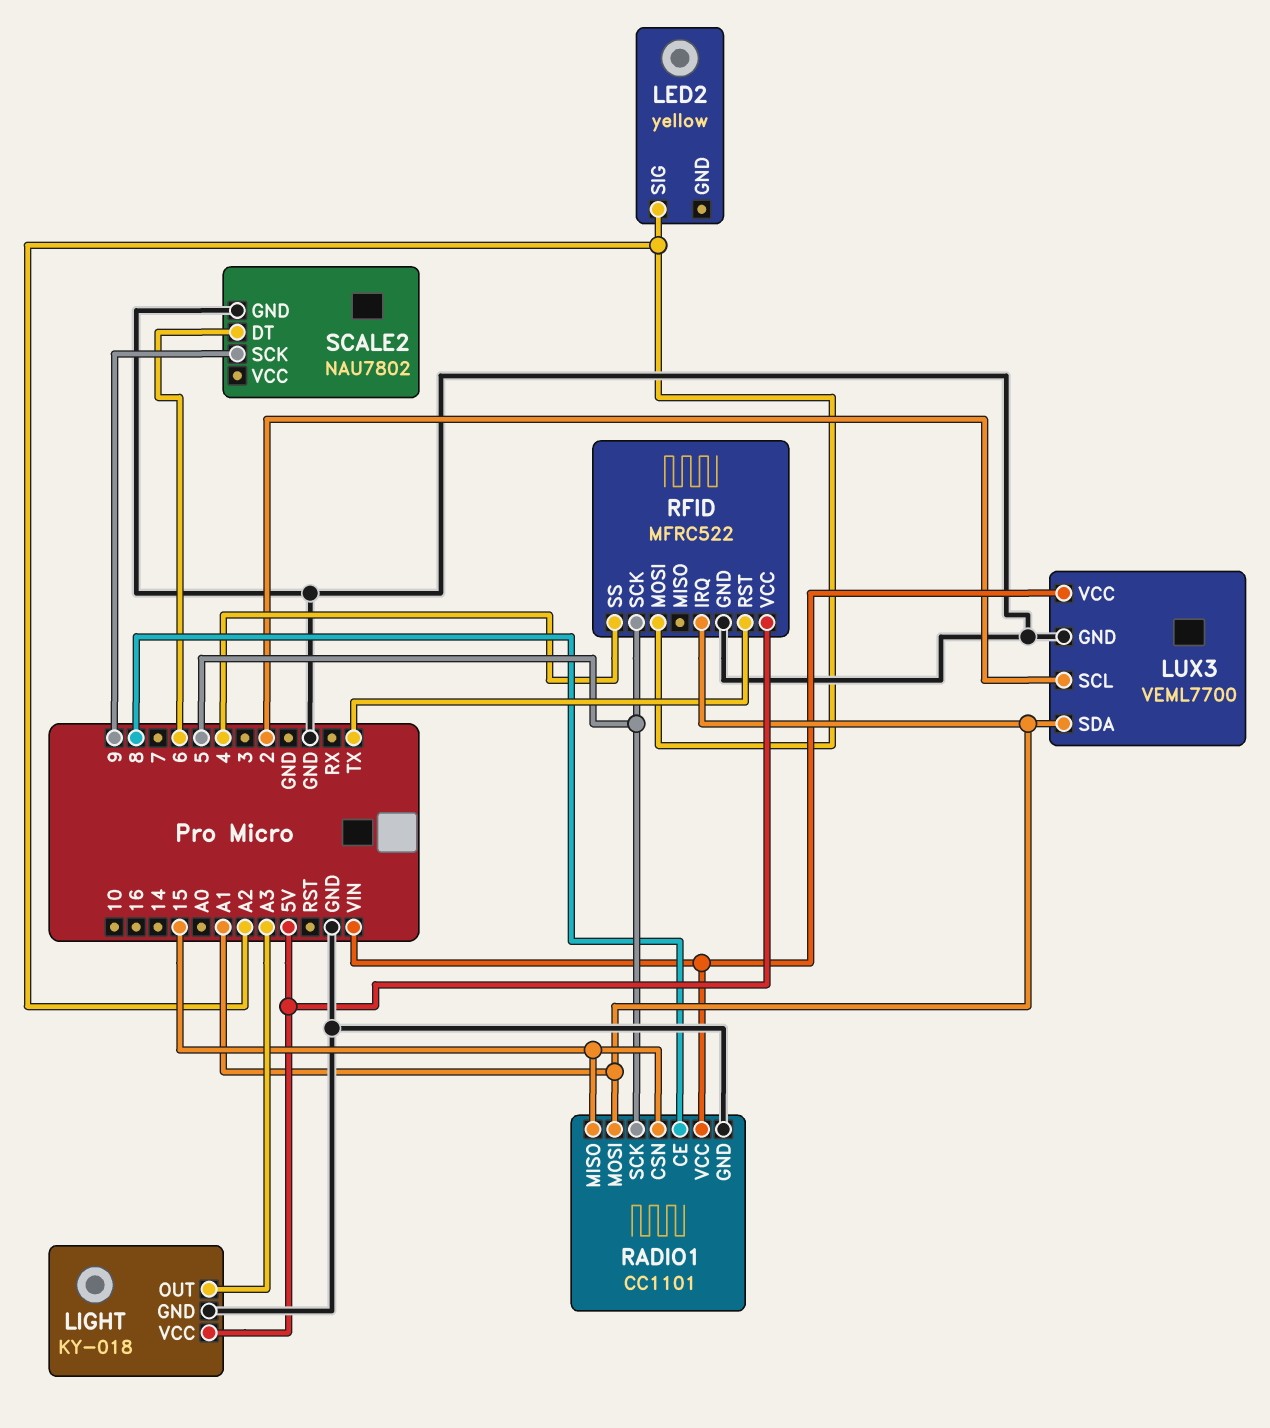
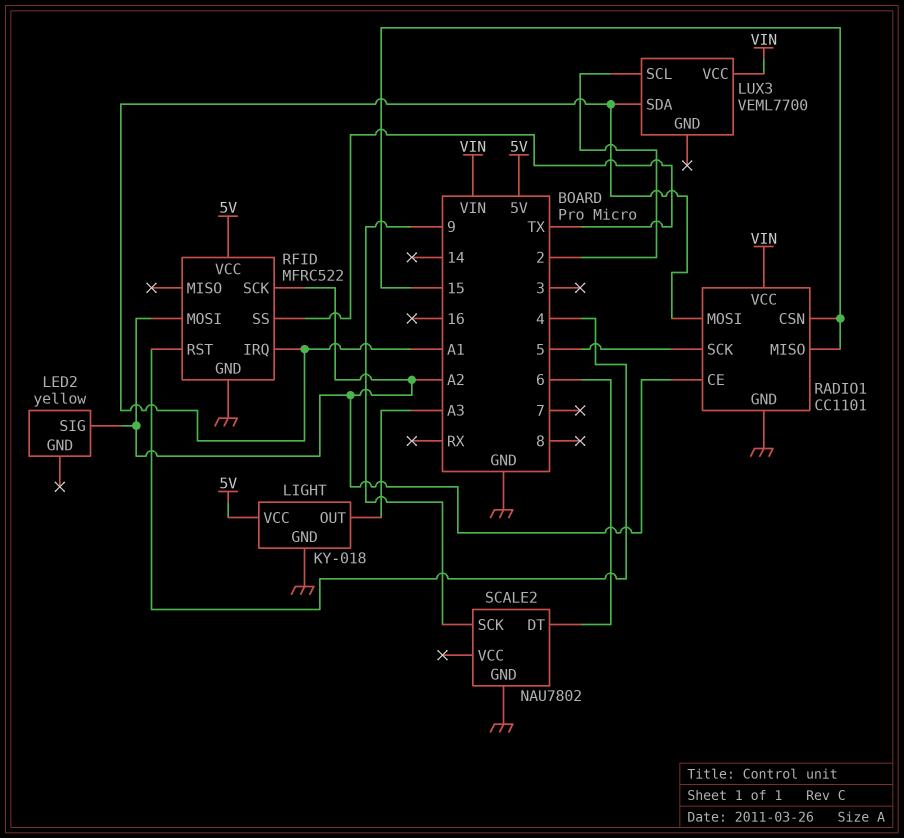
LUX3 pin GND: GND -> none
RADIO1 pin CE: 8 -> A2
RFID pin RST: TX -> 4
RFID pin SCK: 5 -> A2
RFID pin SS: 4 -> TX

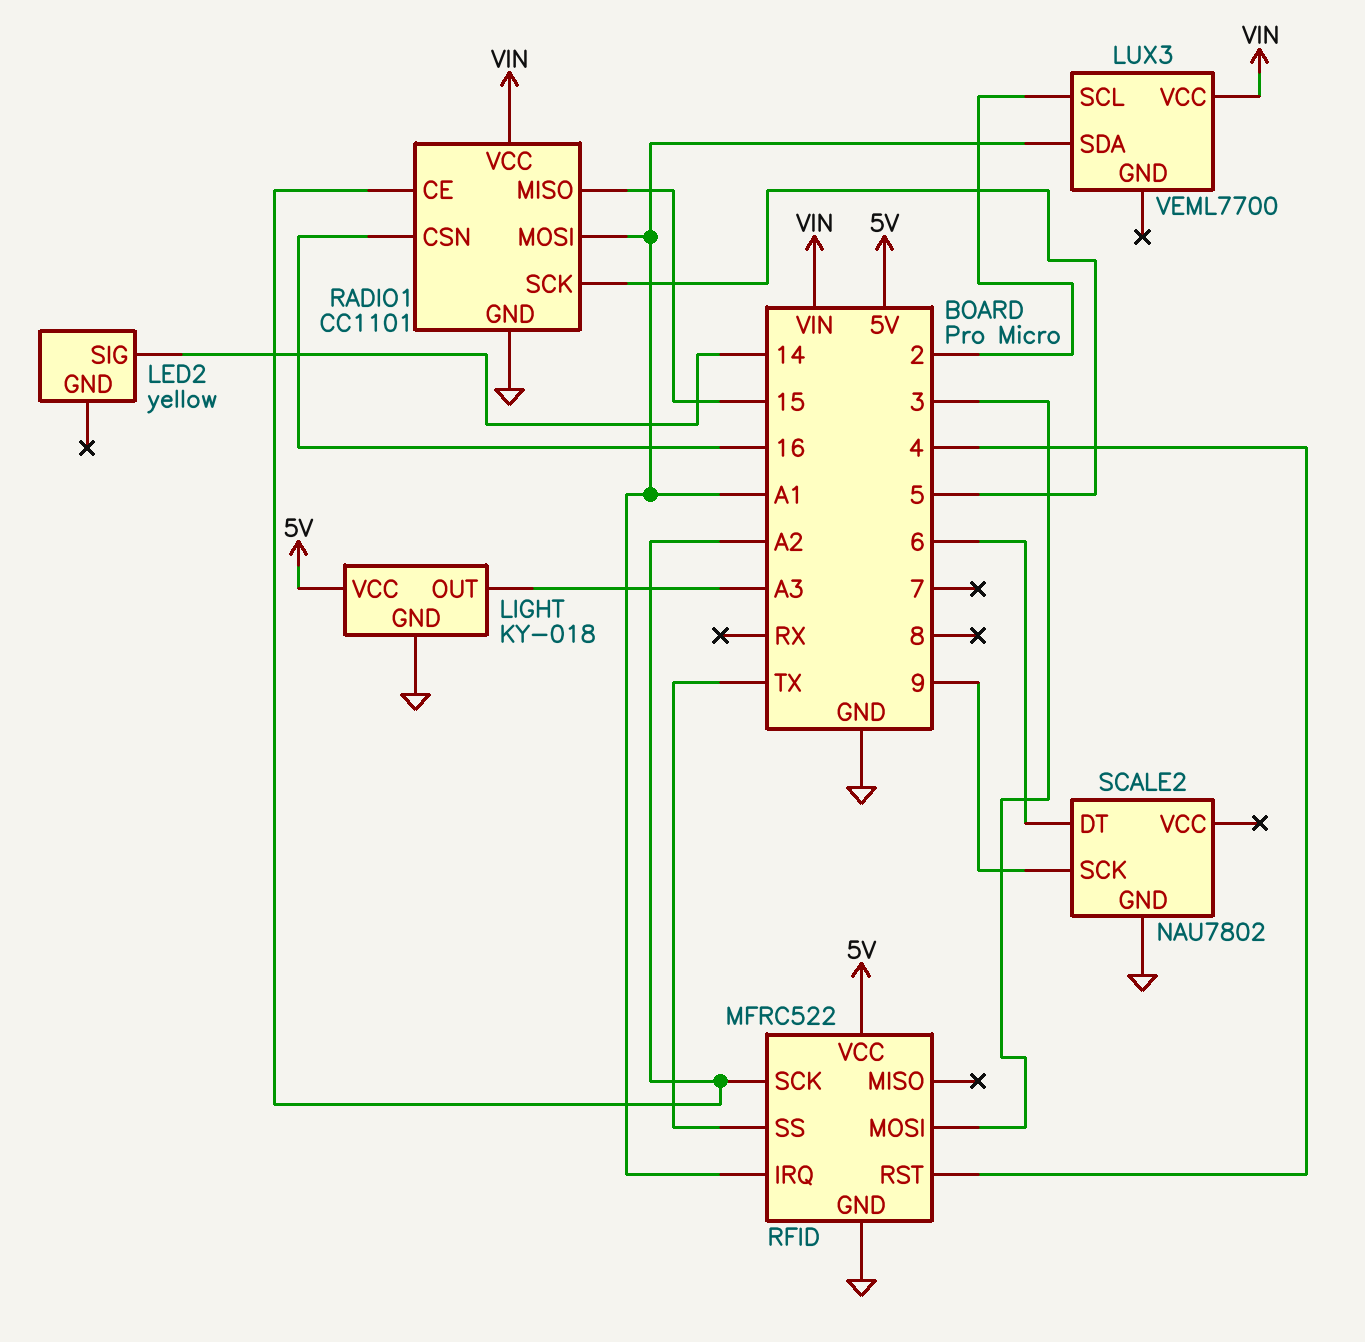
LED2 pin SIG: A2 -> 14
RADIO1 pin CSN: 15 -> 16
RFID pin MOSI: A2 -> 3

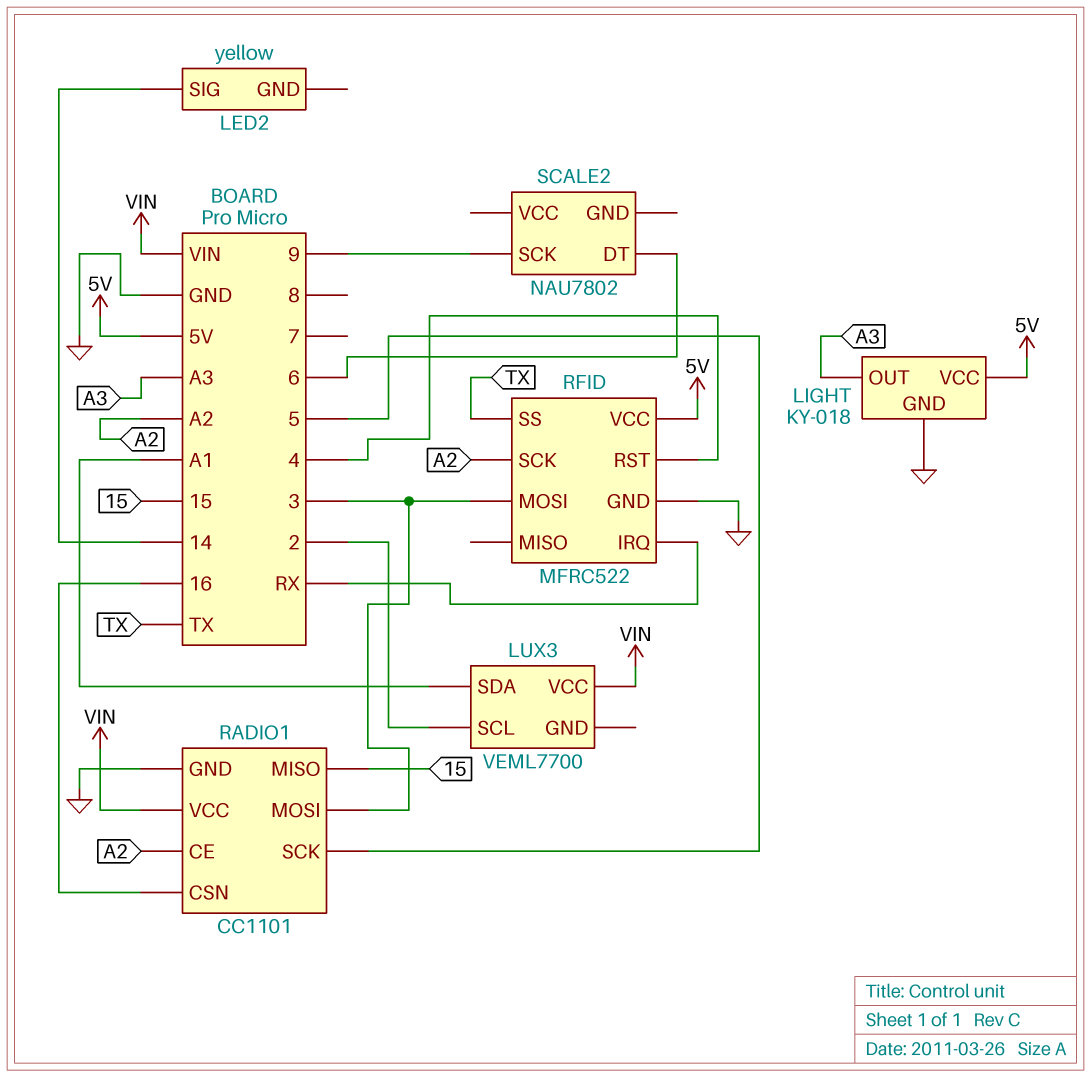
RADIO1 pin MOSI: A1 -> 3
RFID pin IRQ: A1 -> RX
SCALE2 pin GND: GND -> none

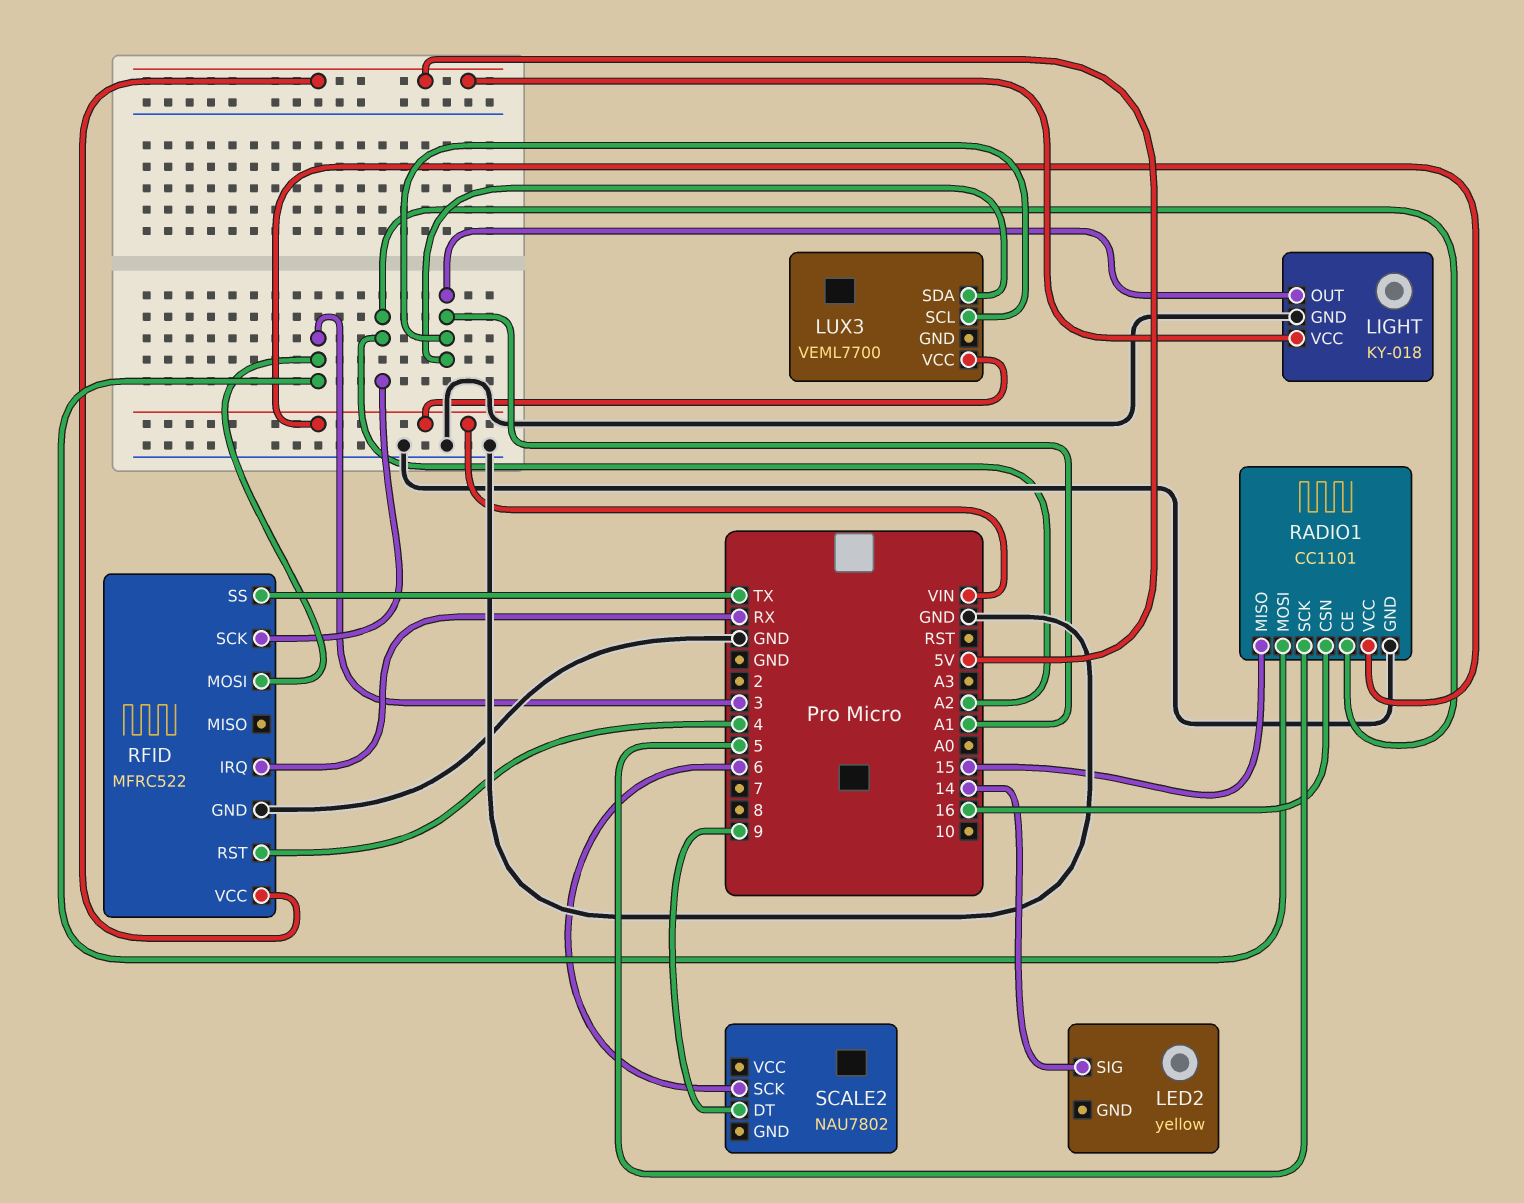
LIGHT pin OUT: A3 -> A1
LUX3 pin SCL: 2 -> A1
SCALE2 pin DT: 6 -> 9
SCALE2 pin SCK: 9 -> 6

